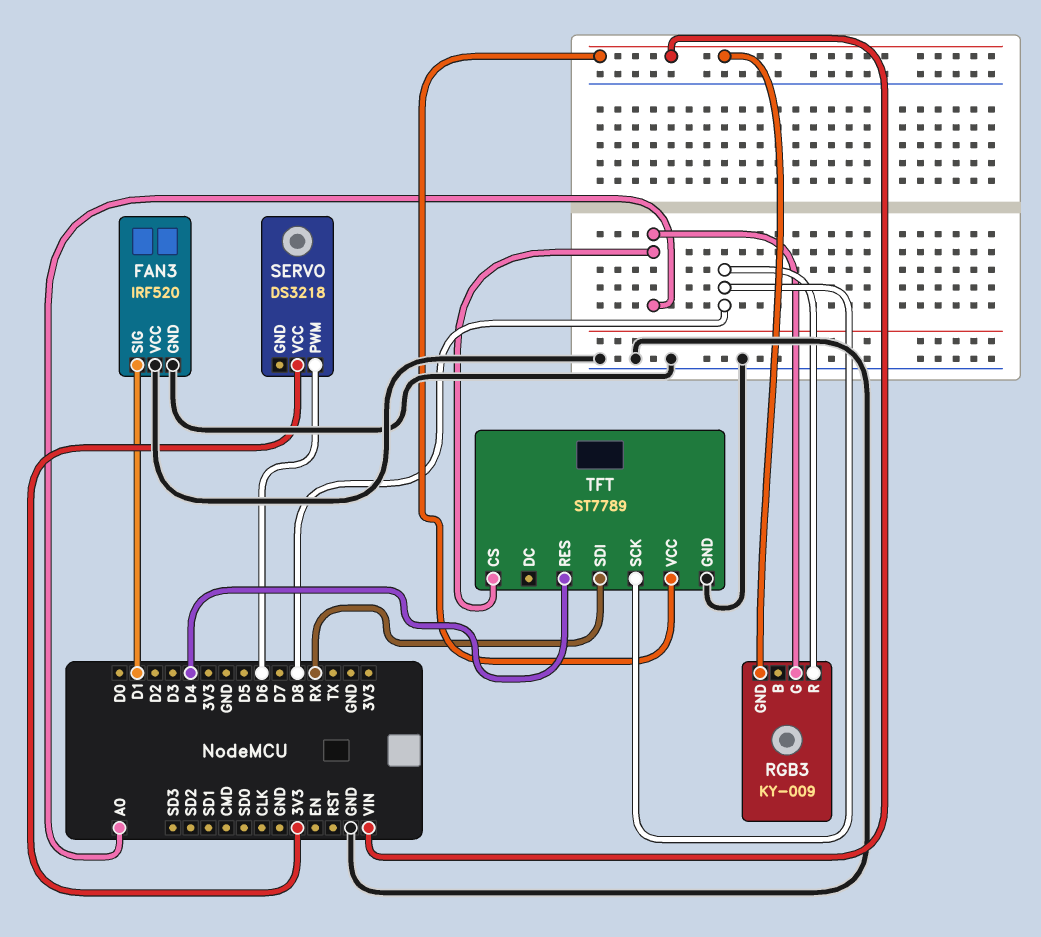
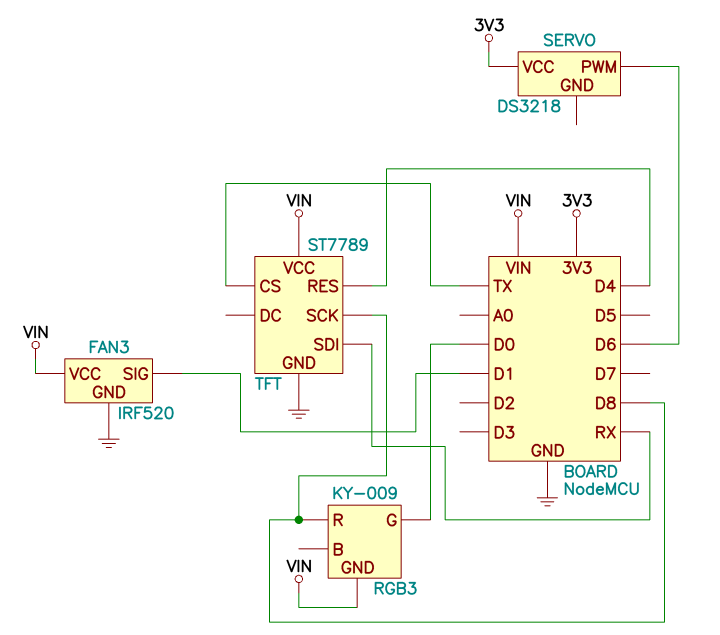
FAN3 pin VCC: GND -> VIN
RGB3 pin G: A0 -> D0
TFT pin CS: A0 -> TX

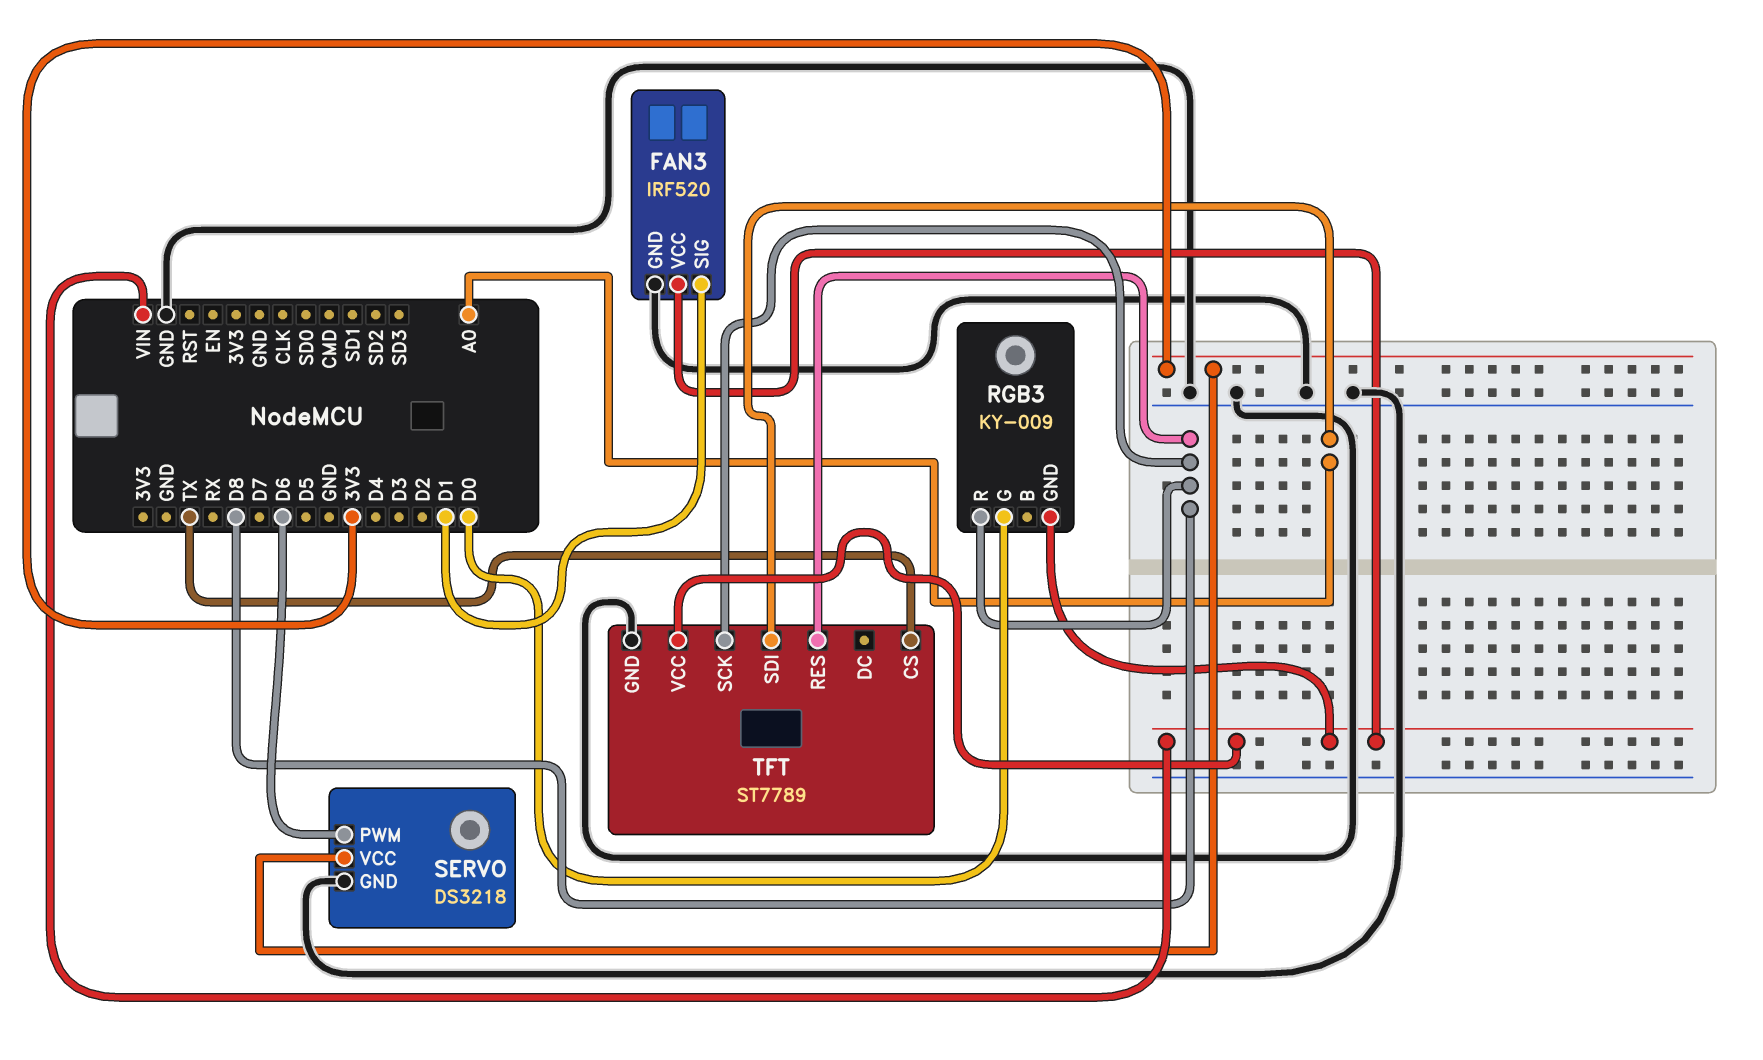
SERVO pin GND: none -> GND
TFT pin RES: D4 -> D8
TFT pin SDI: RX -> A0

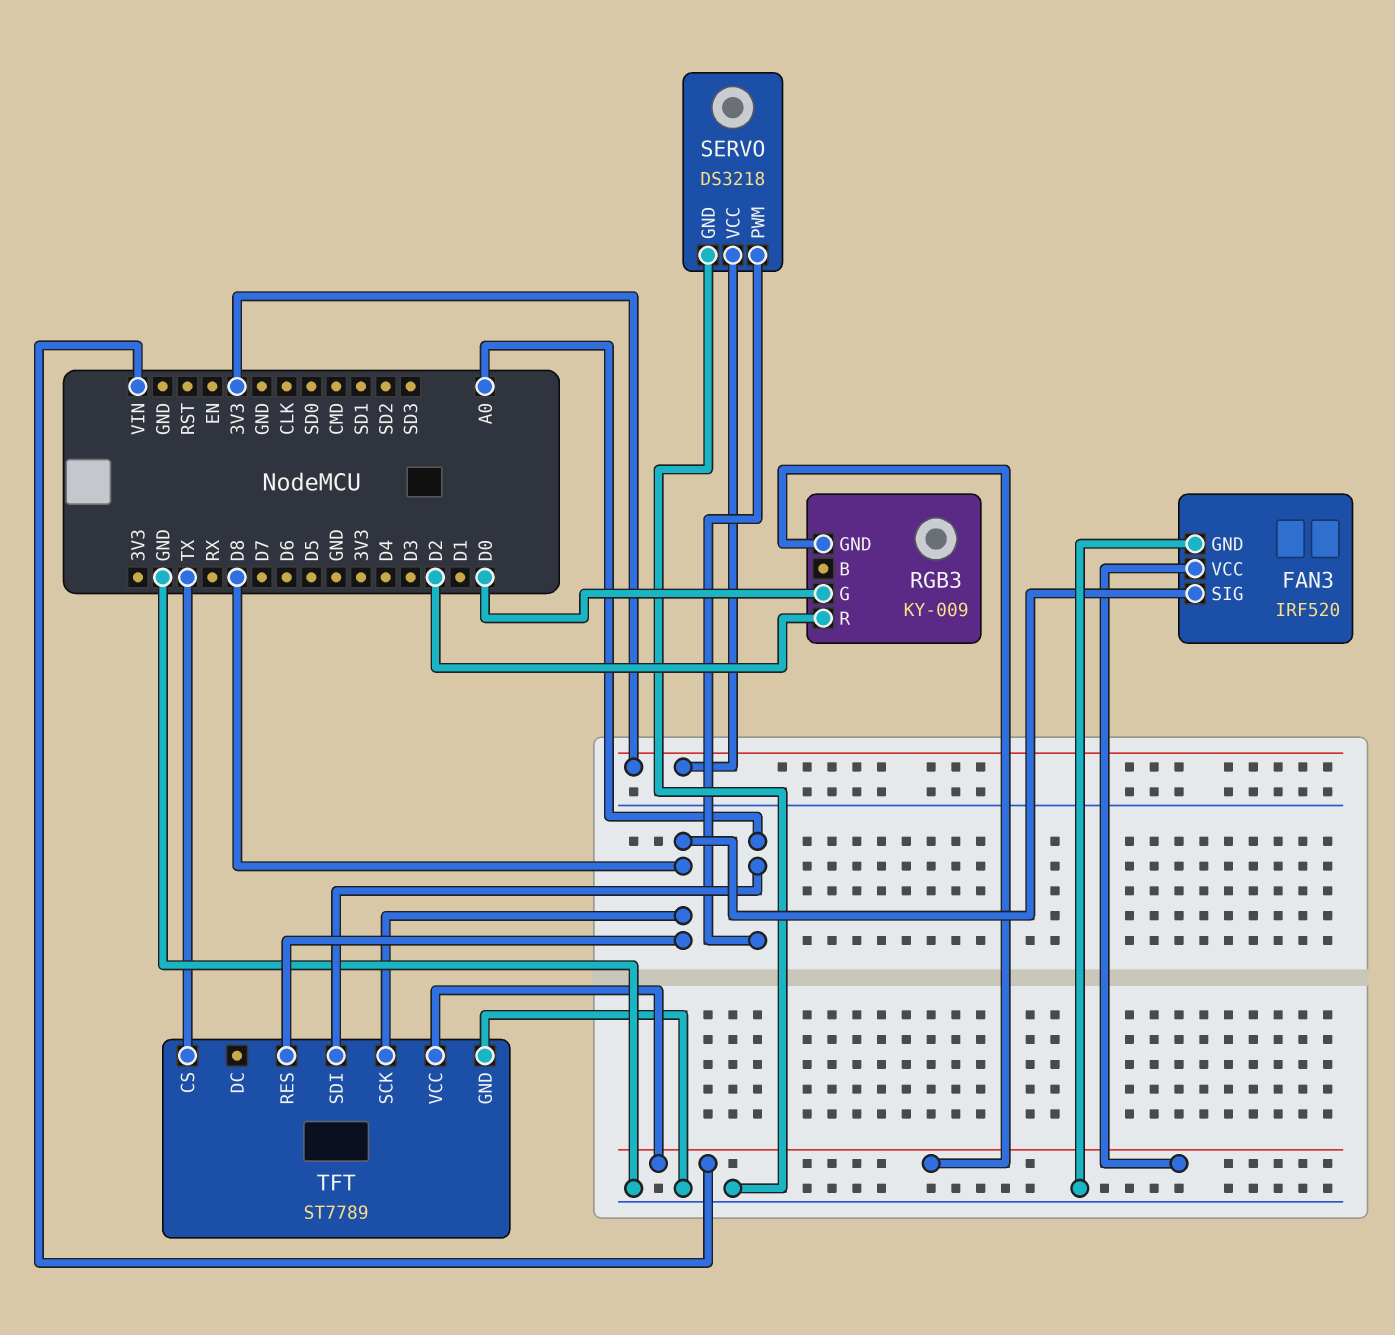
FAN3 pin SIG: D1 -> D8
RGB3 pin R: D8 -> D2
SERVO pin PWM: D6 -> A0

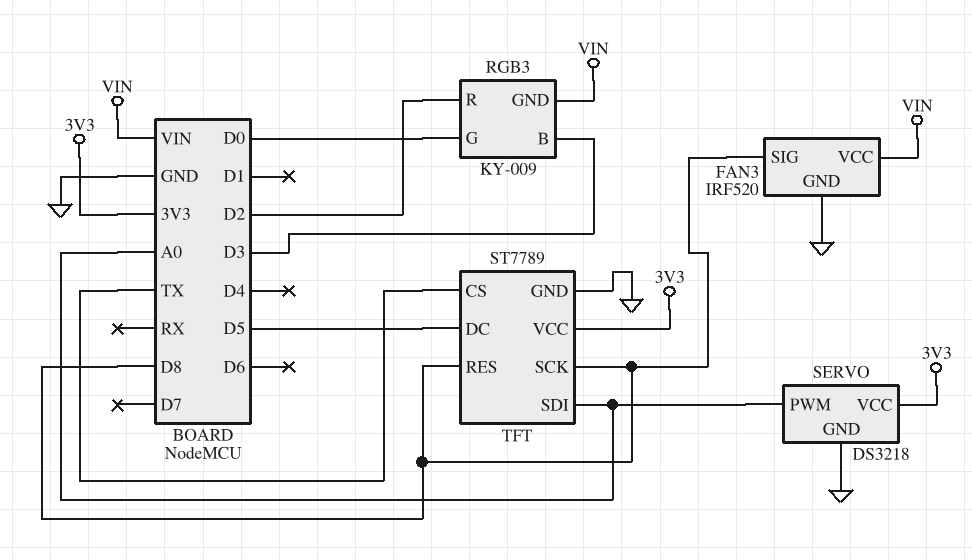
RGB3 pin B: none -> D3
TFT pin DC: none -> D5
TFT pin VCC: VIN -> 3V3

